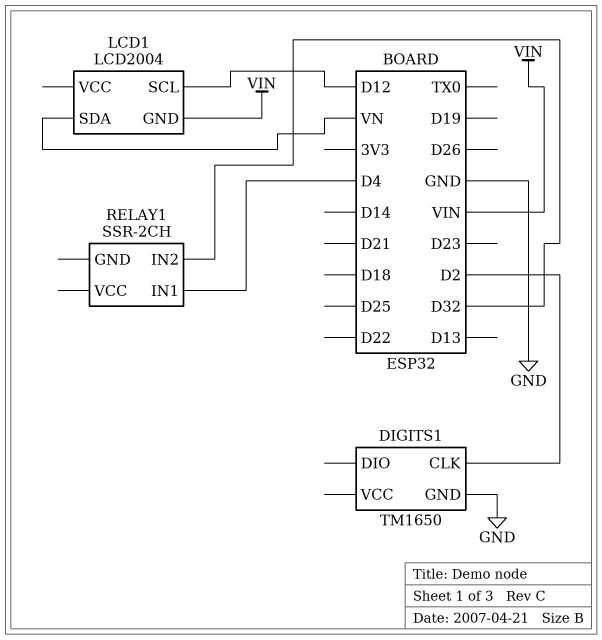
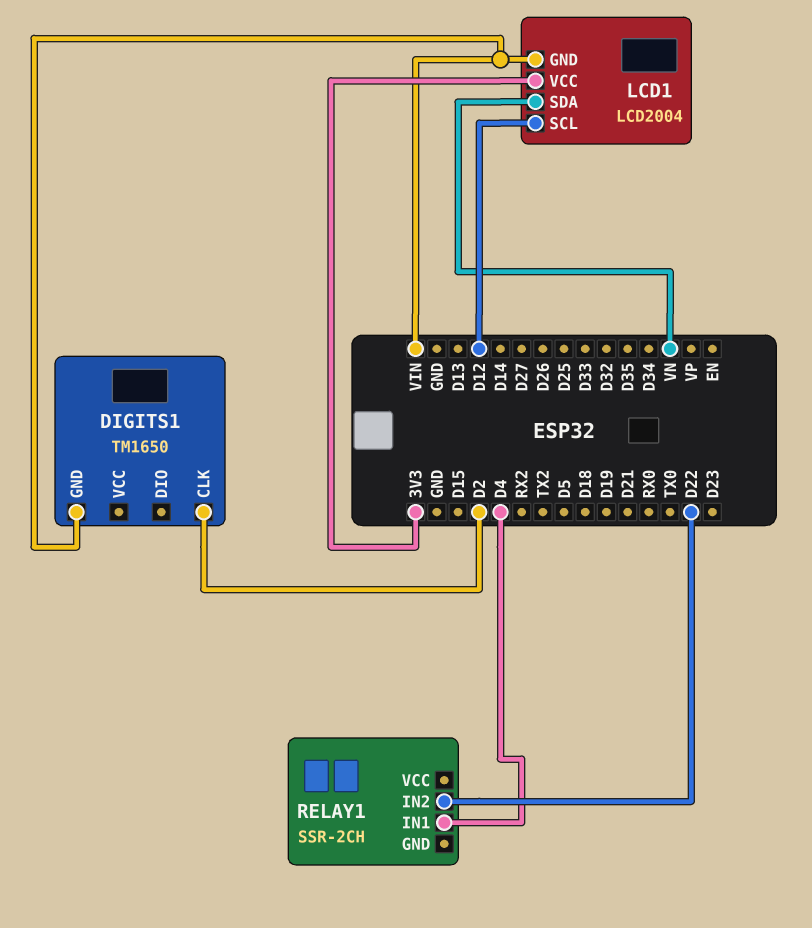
DIGITS1 pin GND: GND -> VIN
LCD1 pin VCC: none -> 3V3
RELAY1 pin IN2: D32 -> D22

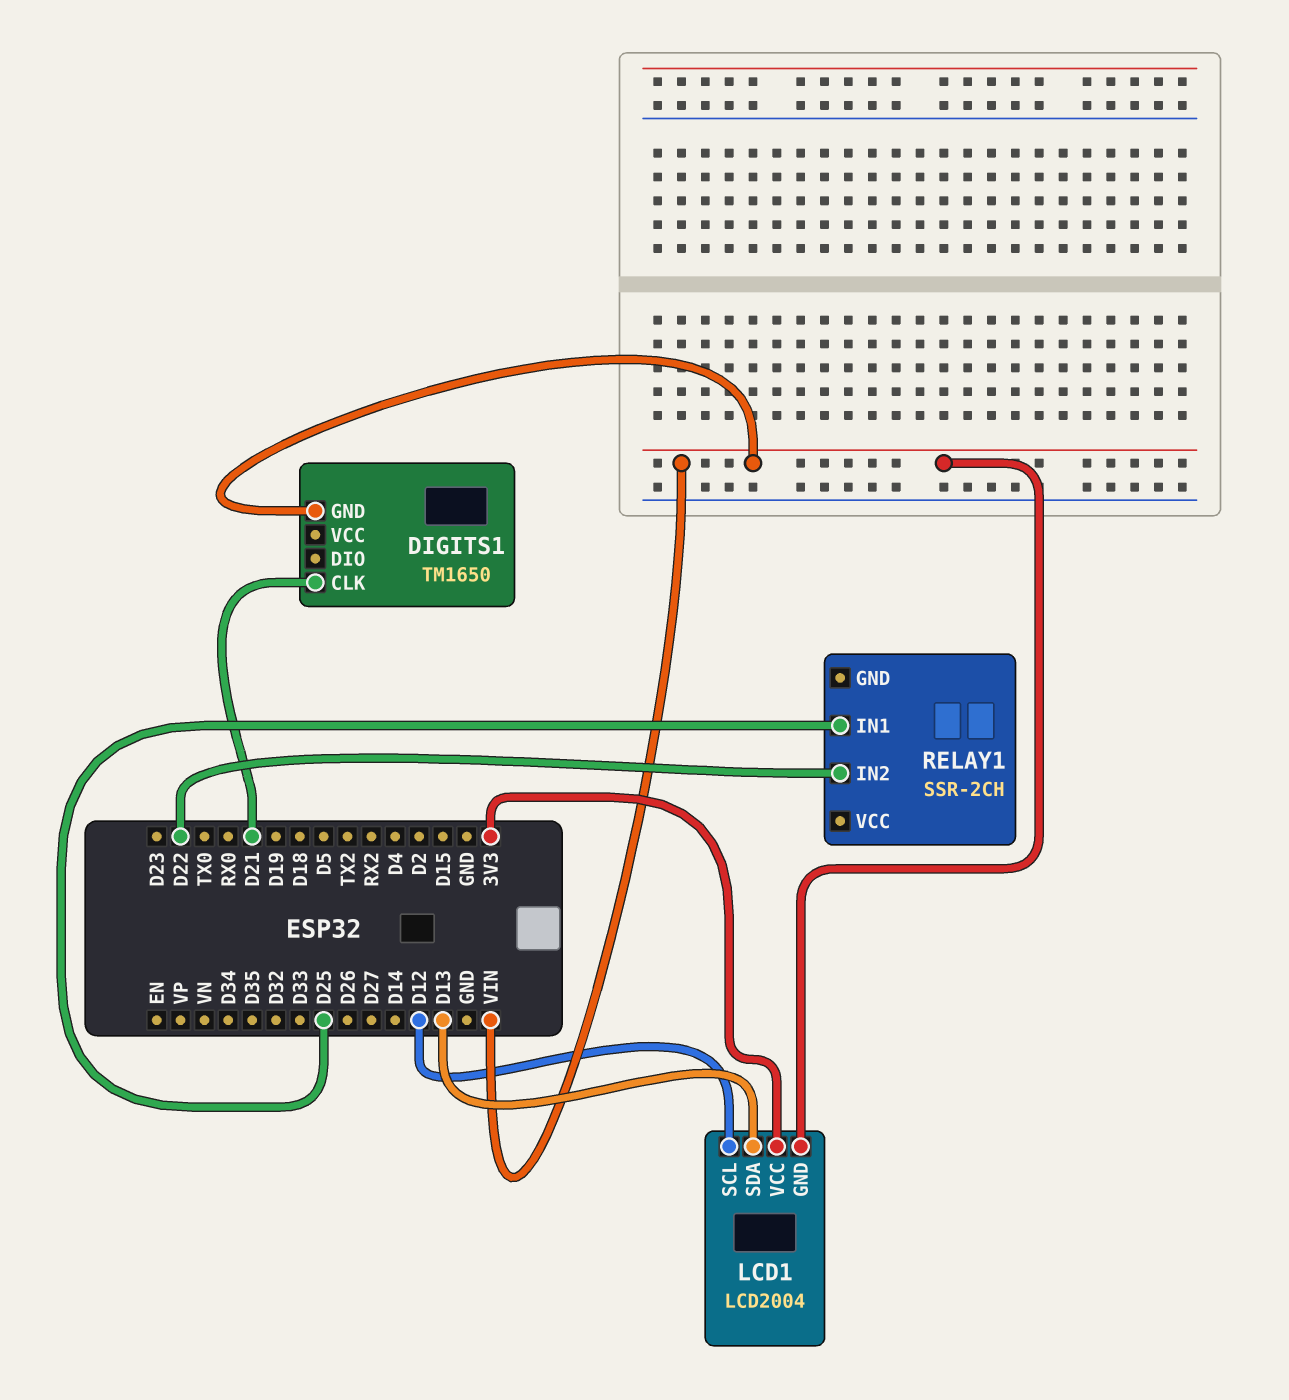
DIGITS1 pin CLK: D2 -> D21
LCD1 pin SDA: VN -> D13
RELAY1 pin IN1: D4 -> D25

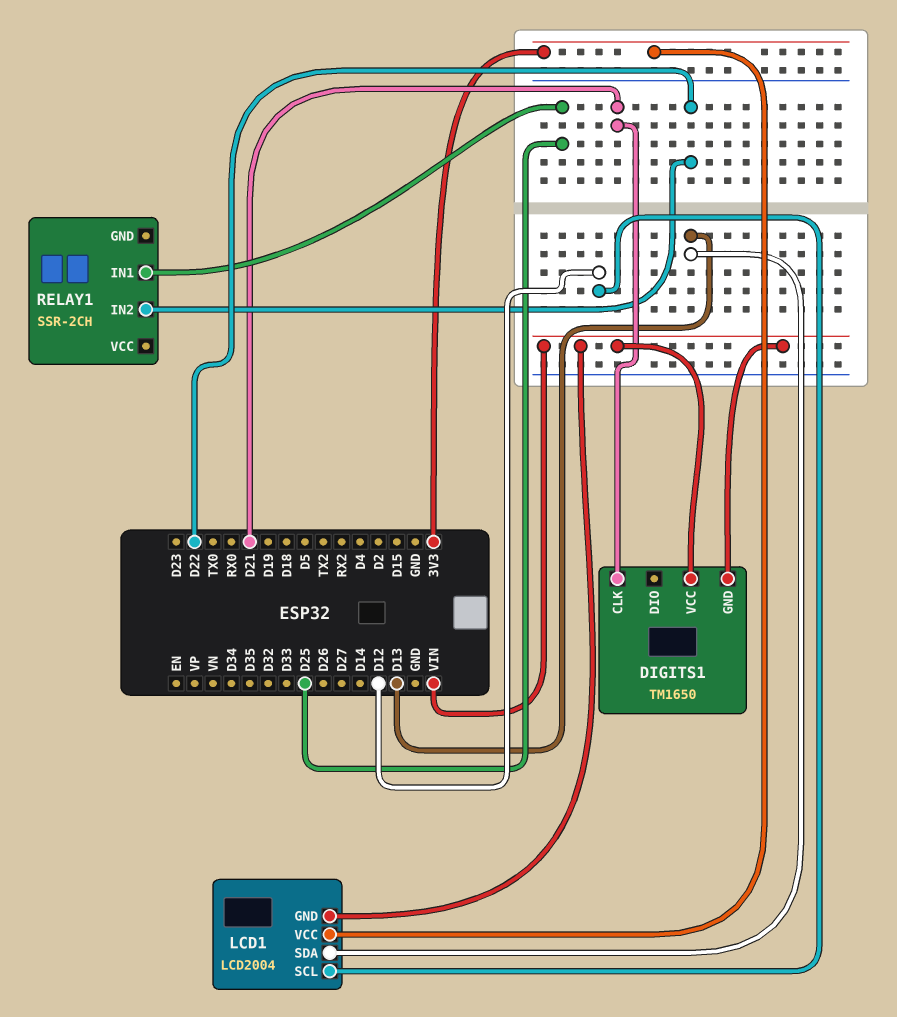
DIGITS1 pin VCC: none -> VIN

